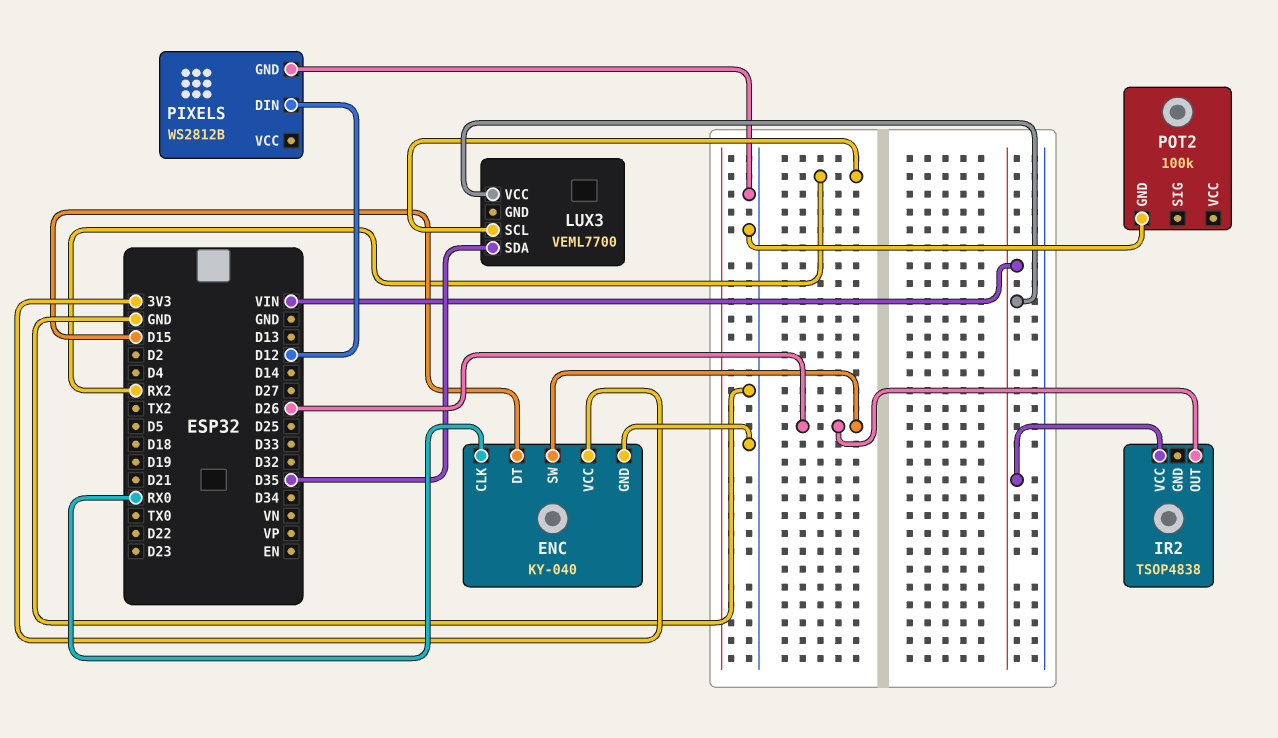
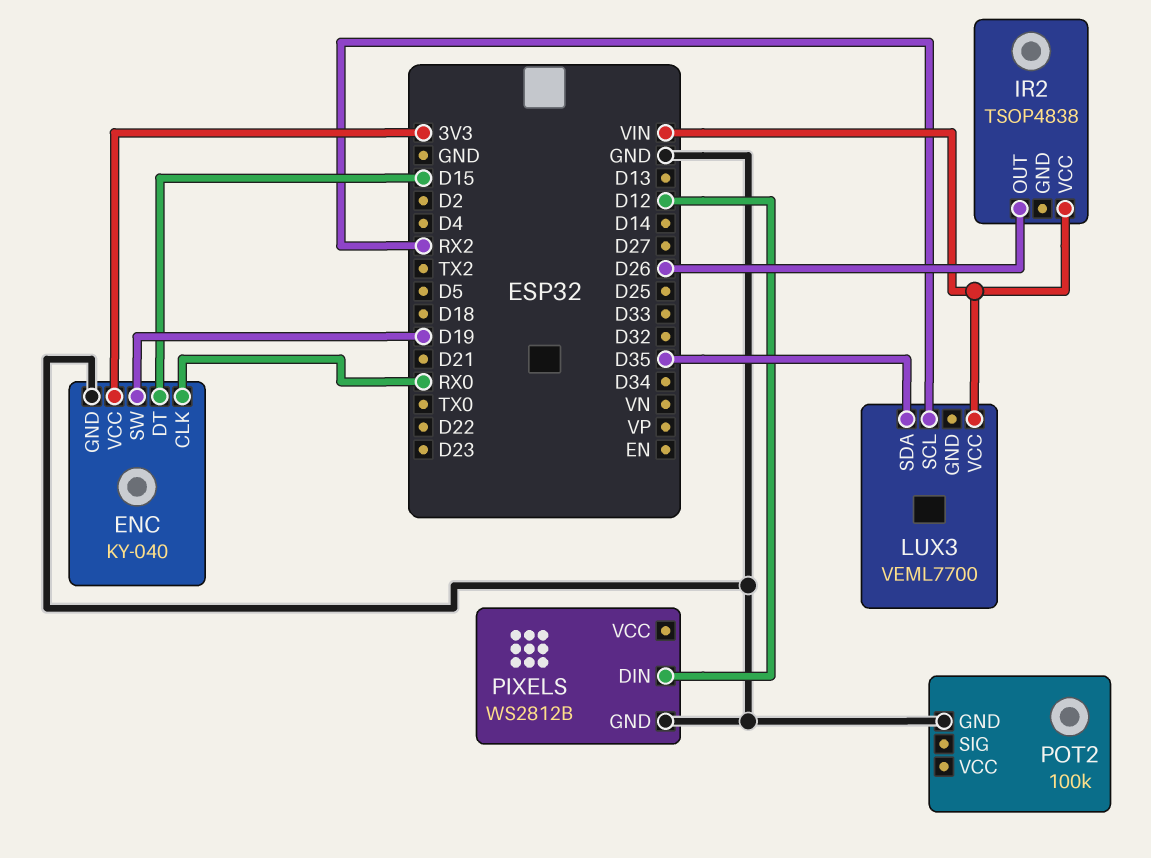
ENC pin SW: D26 -> D19

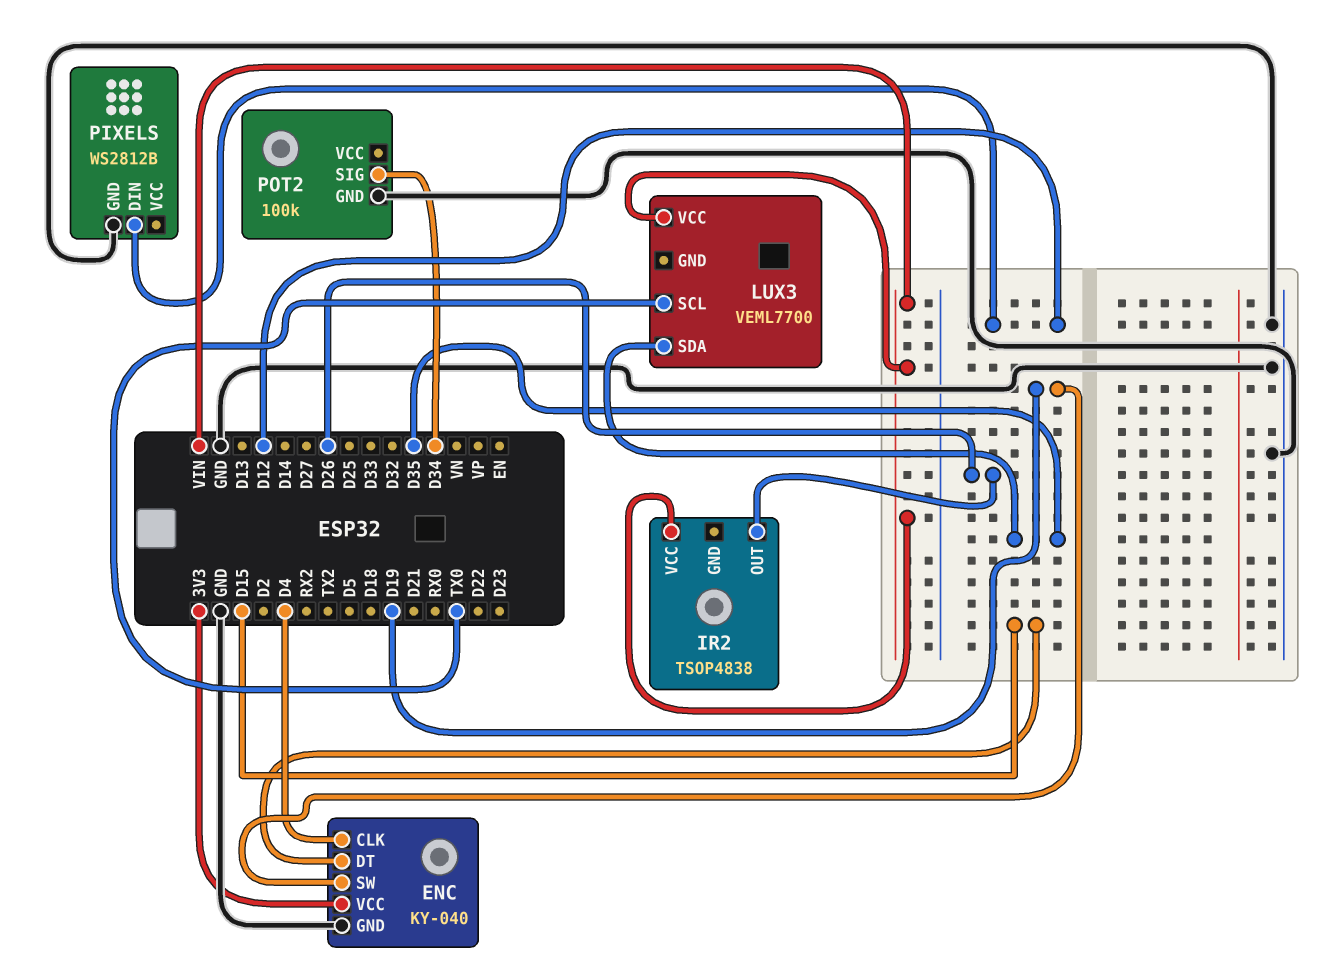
ENC pin CLK: RX0 -> D4
LUX3 pin SCL: RX2 -> TX0
POT2 pin SIG: none -> D34

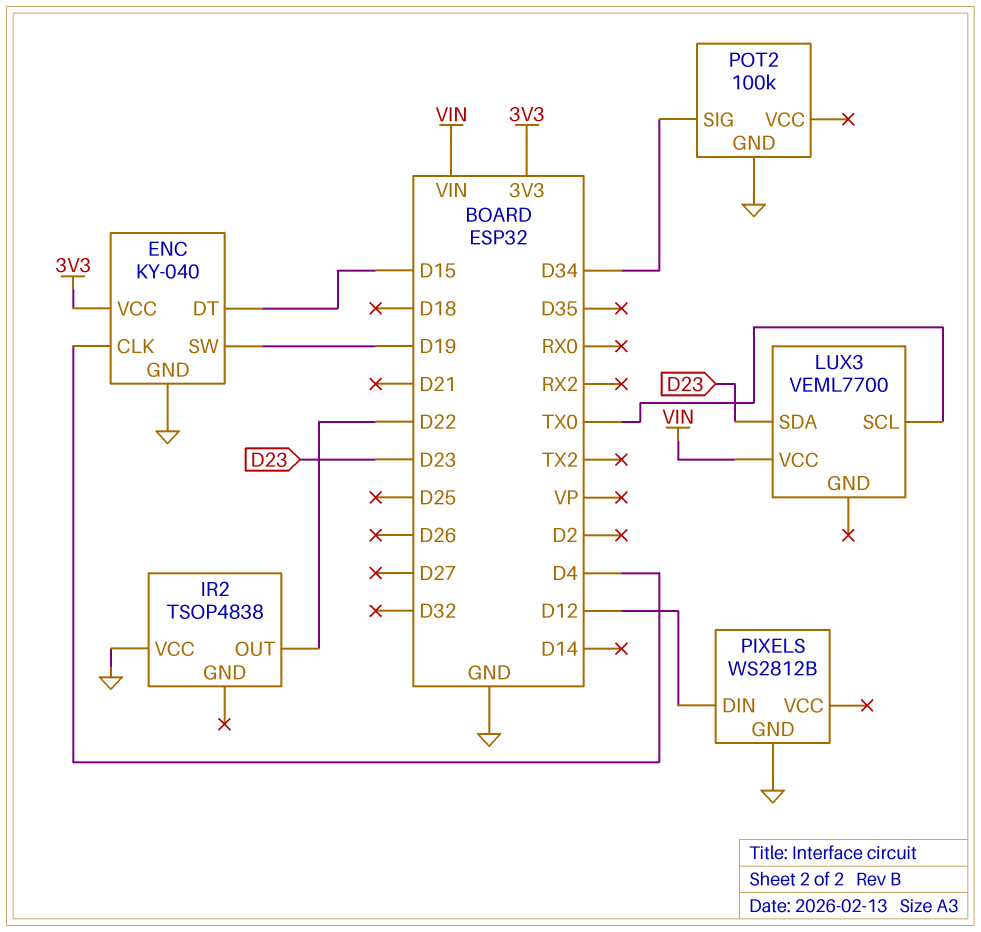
IR2 pin OUT: D26 -> D22
IR2 pin VCC: VIN -> GND
LUX3 pin SDA: D35 -> D23

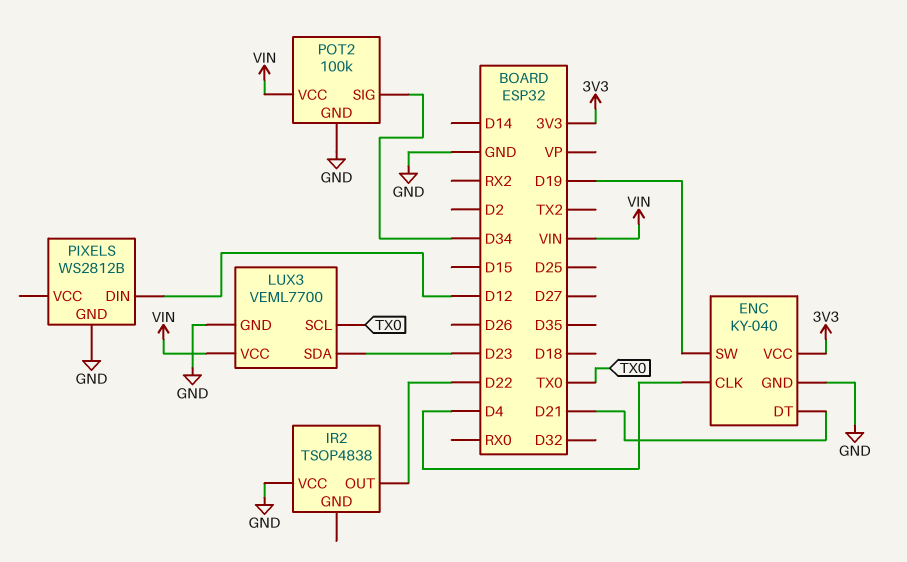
ENC pin DT: D15 -> D21
LUX3 pin GND: none -> GND
POT2 pin VCC: none -> VIN

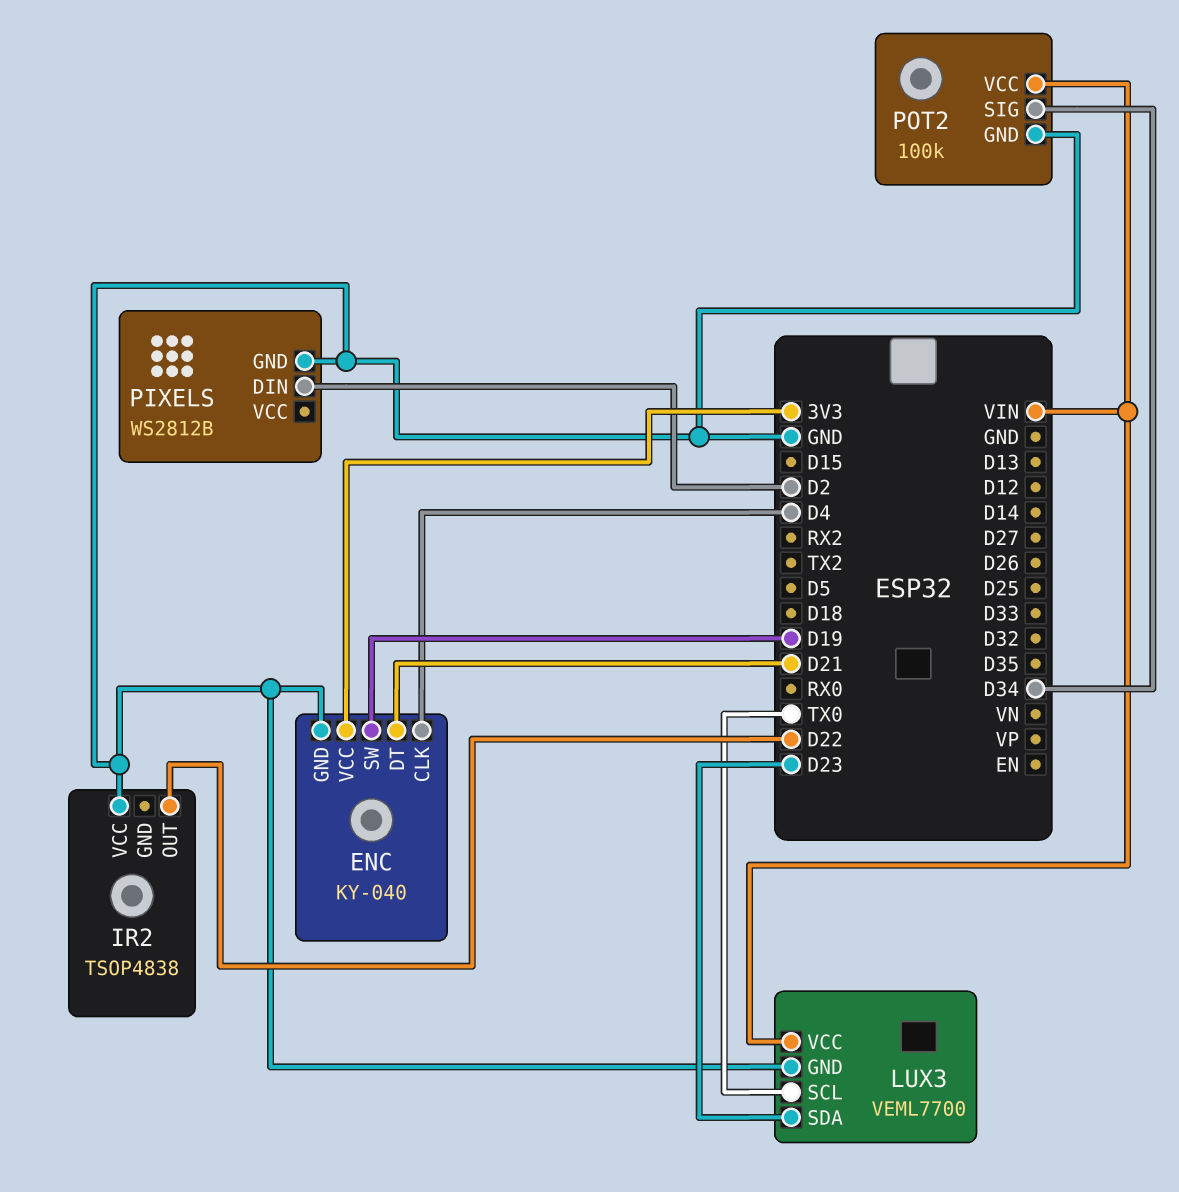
PIXELS pin DIN: D12 -> D2

